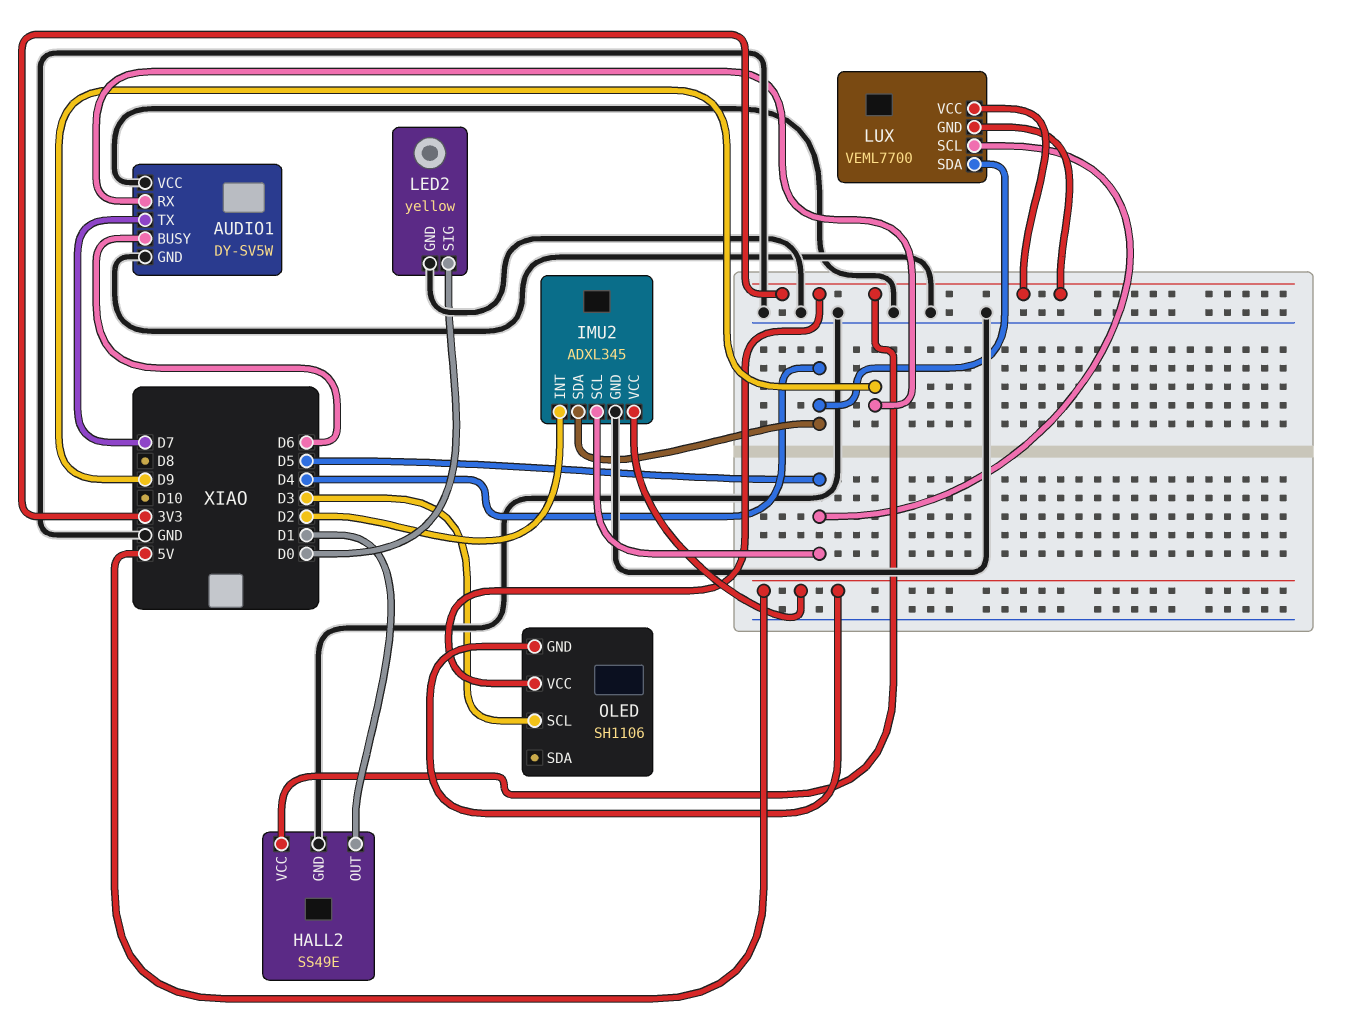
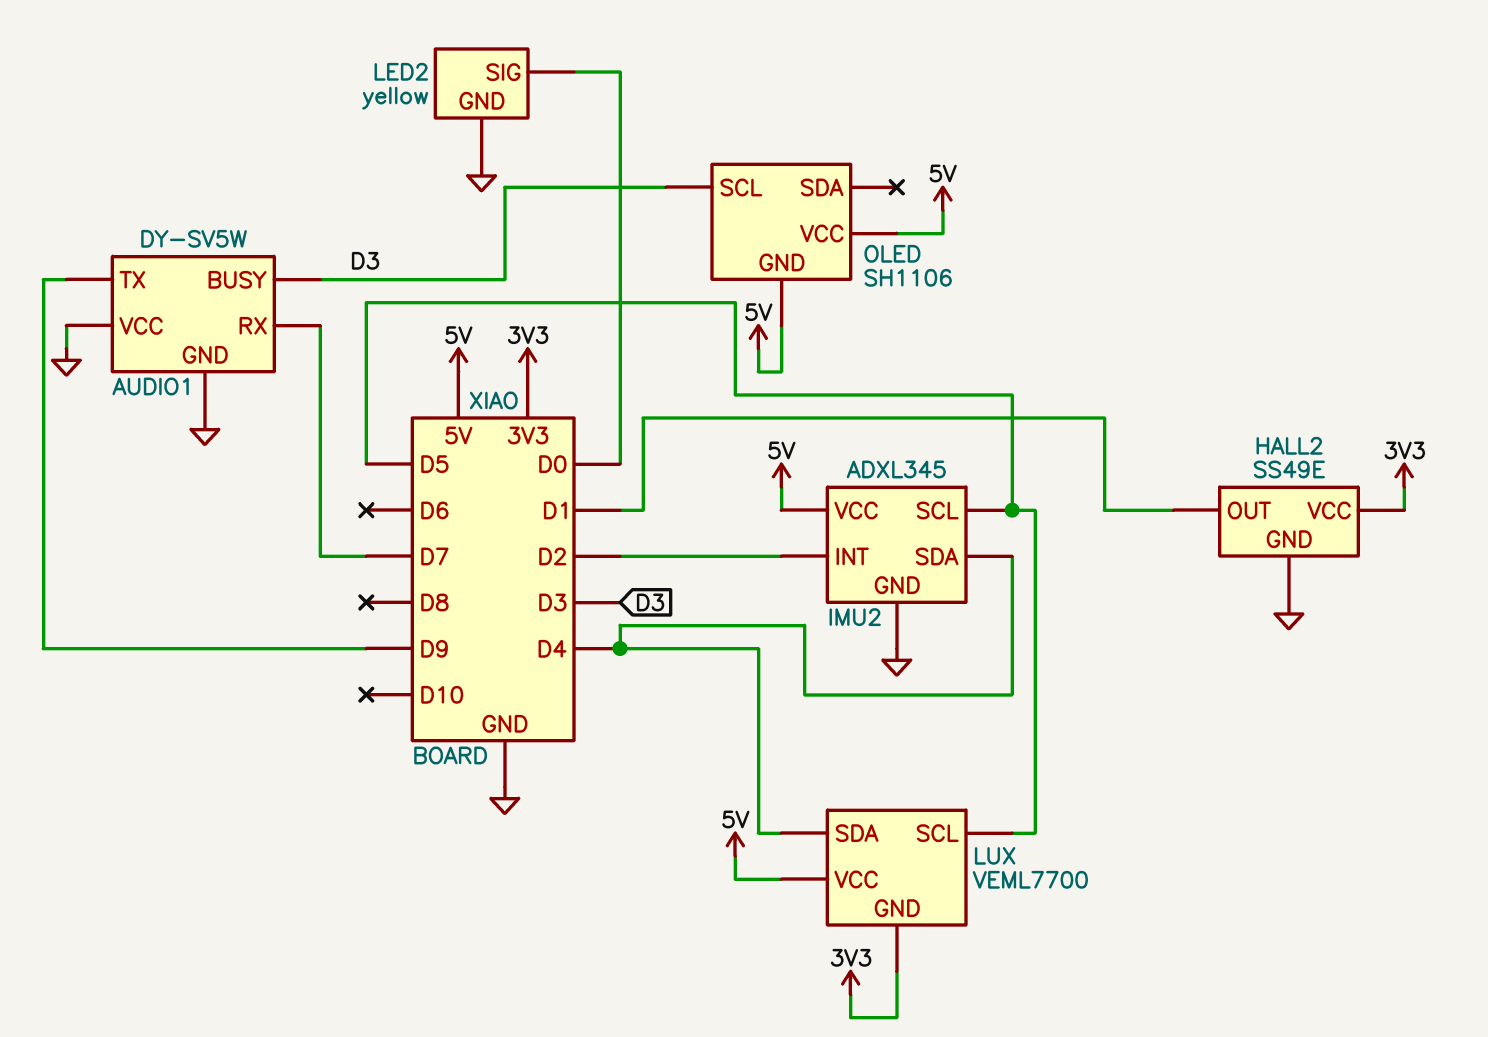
AUDIO1 pin BUSY: D6 -> D3
AUDIO1 pin RX: D9 -> D7
AUDIO1 pin TX: D7 -> D9
LUX pin VCC: 3V3 -> 5V
OLED pin VCC: 3V3 -> 5V

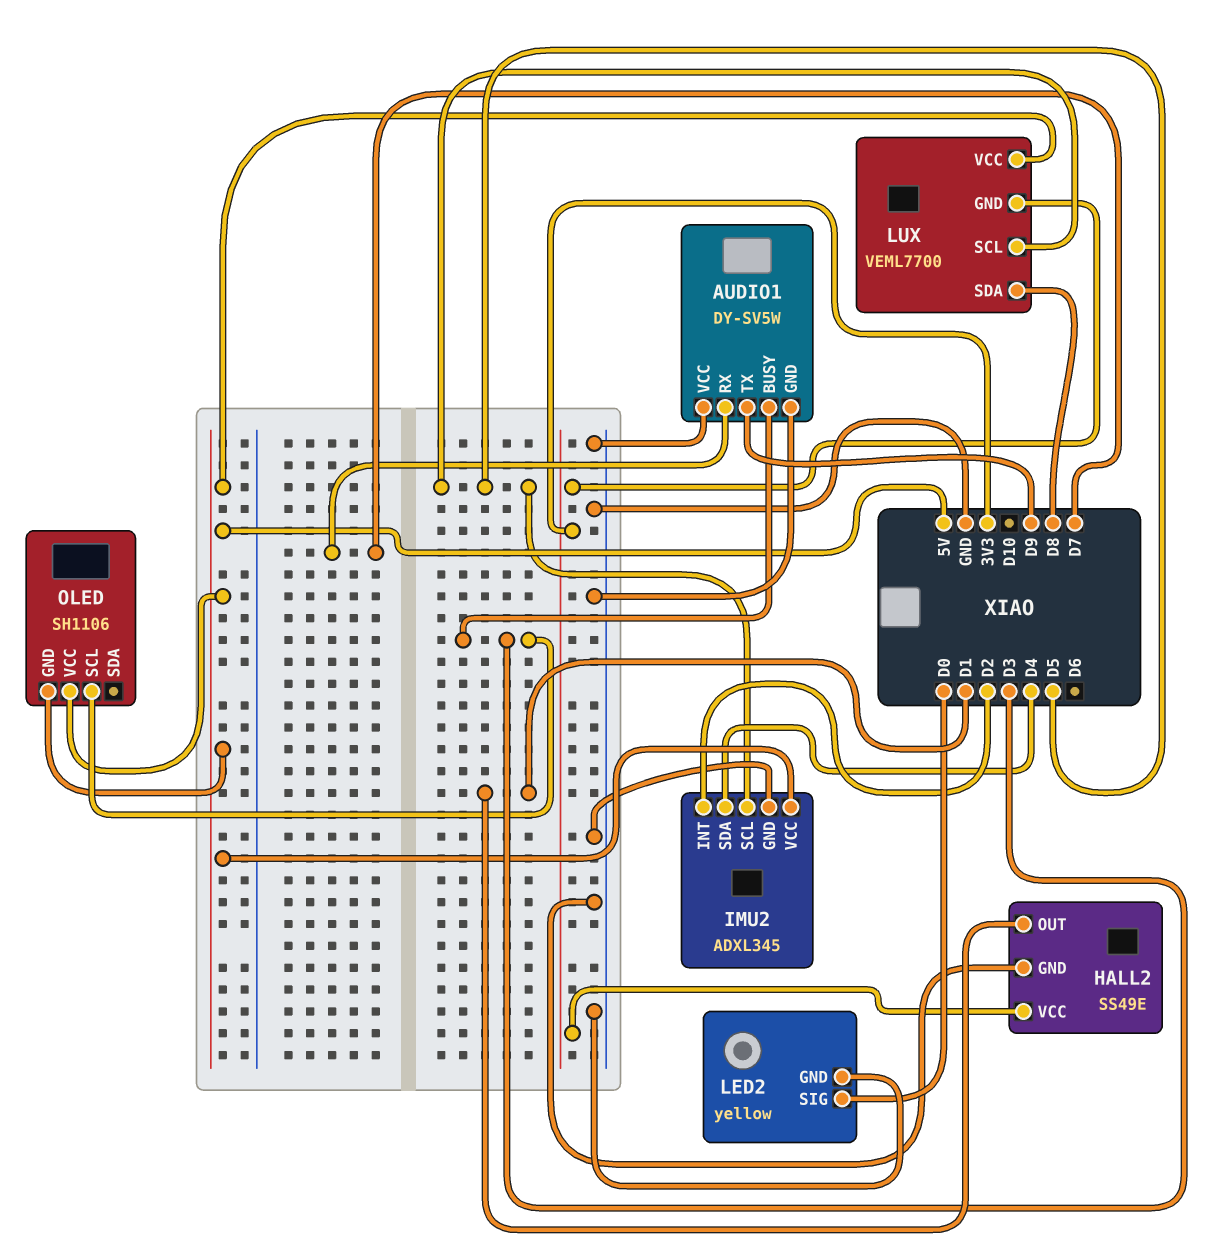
LUX pin SDA: D4 -> D8

